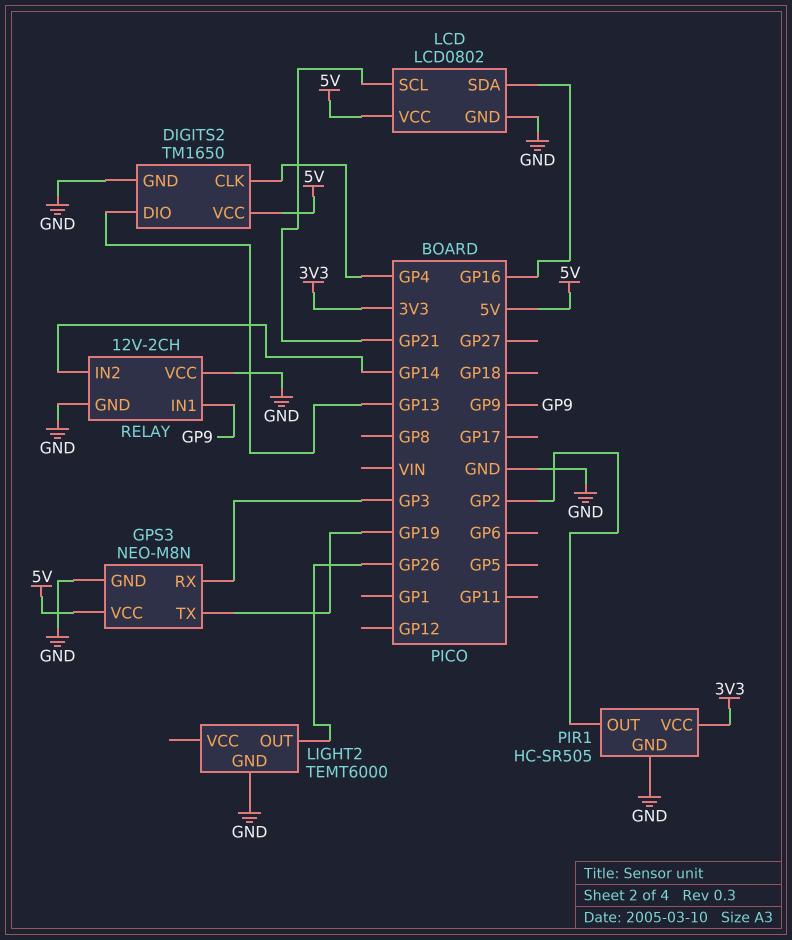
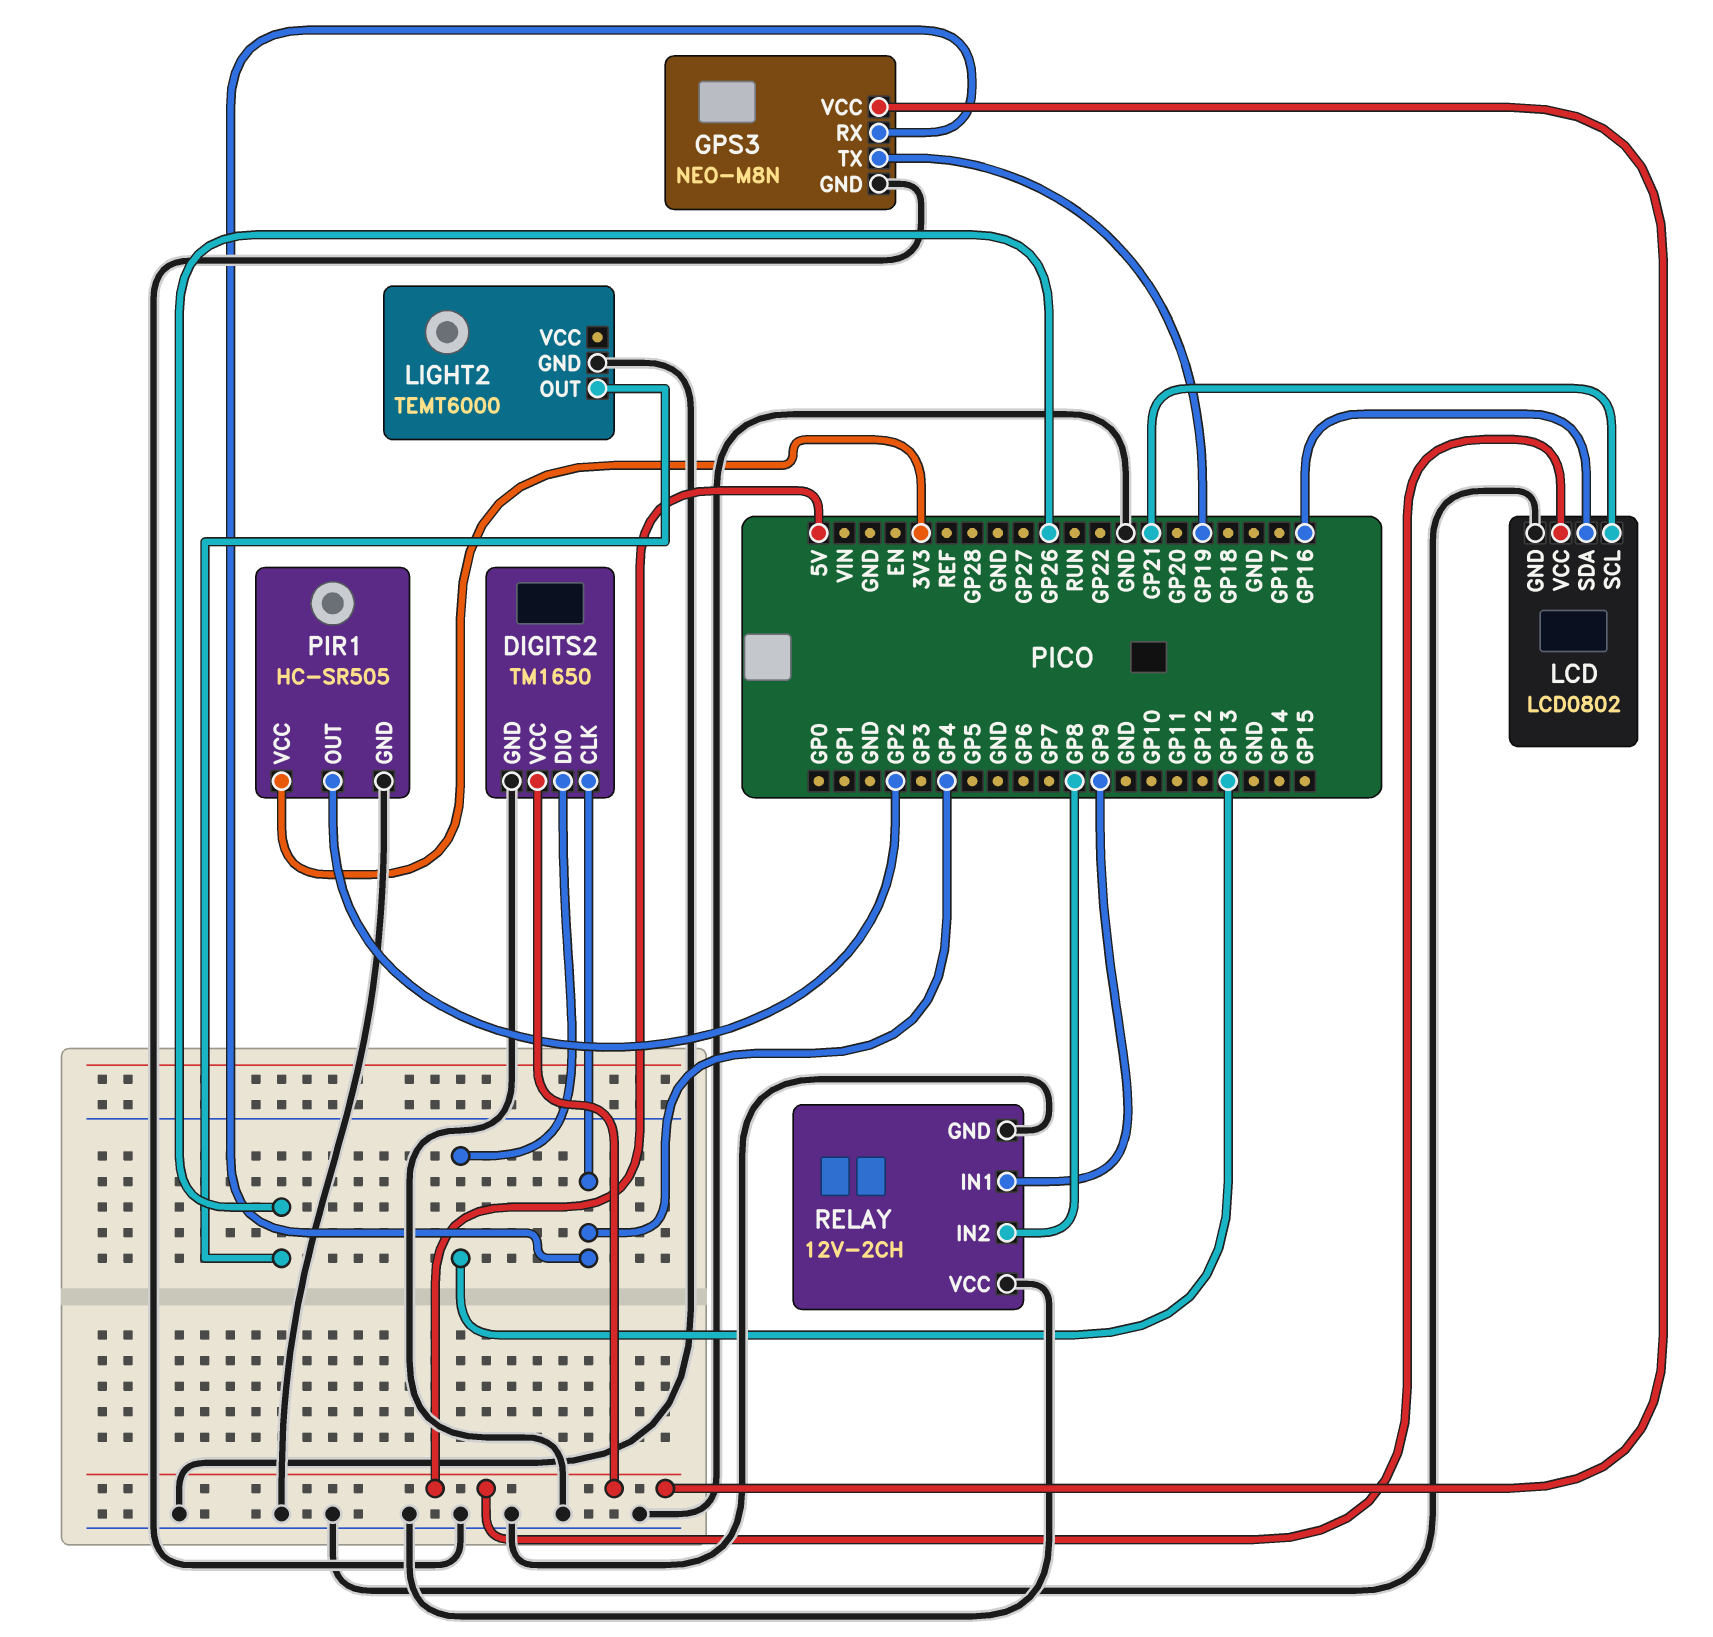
GPS3 pin RX: GP3 -> GP4
RELAY pin IN2: GP14 -> GP8

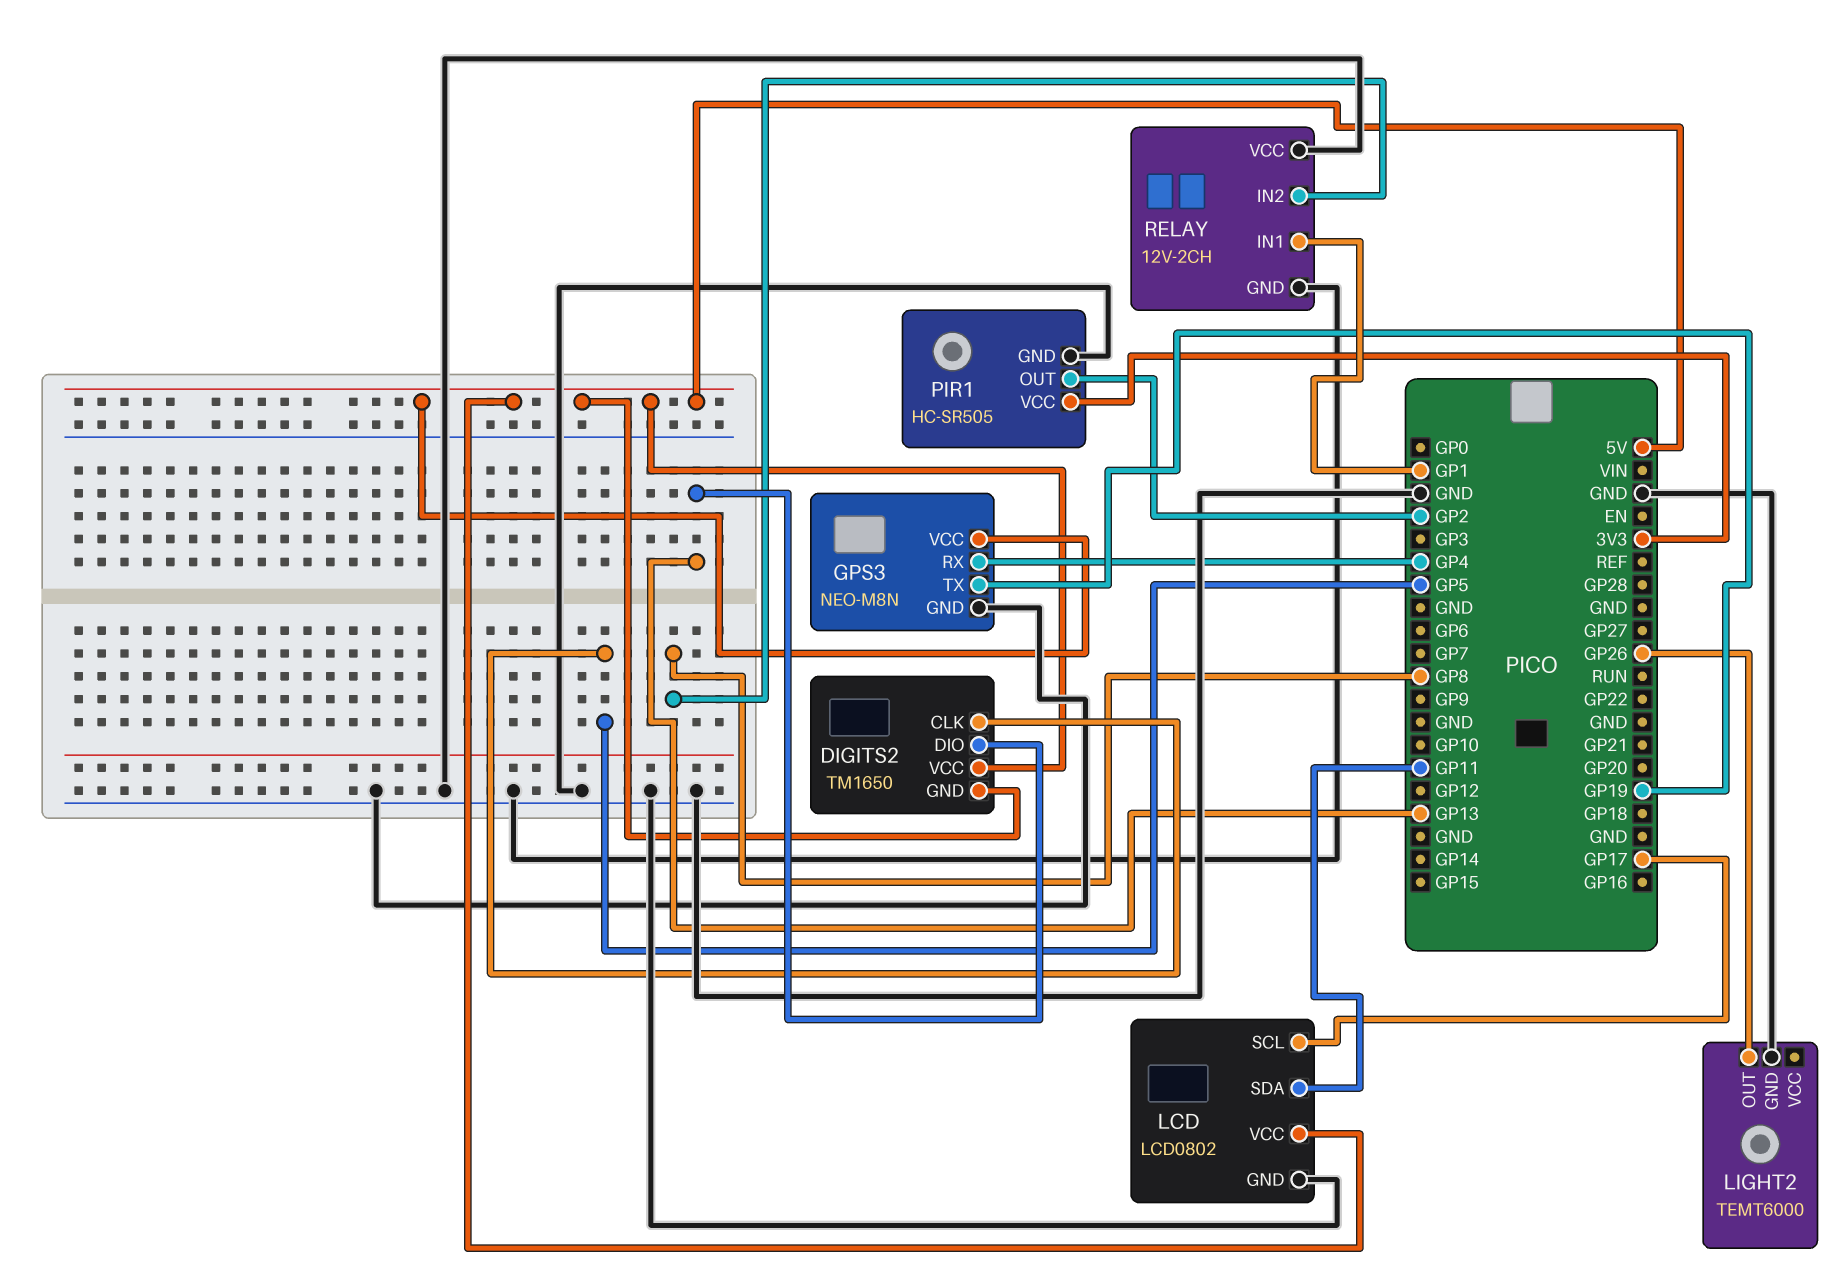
DIGITS2 pin CLK: GP4 -> GP5
DIGITS2 pin GND: GND -> 5V
LCD pin SCL: GP21 -> GP17
LCD pin SDA: GP16 -> GP11
RELAY pin IN1: GP9 -> GP1

